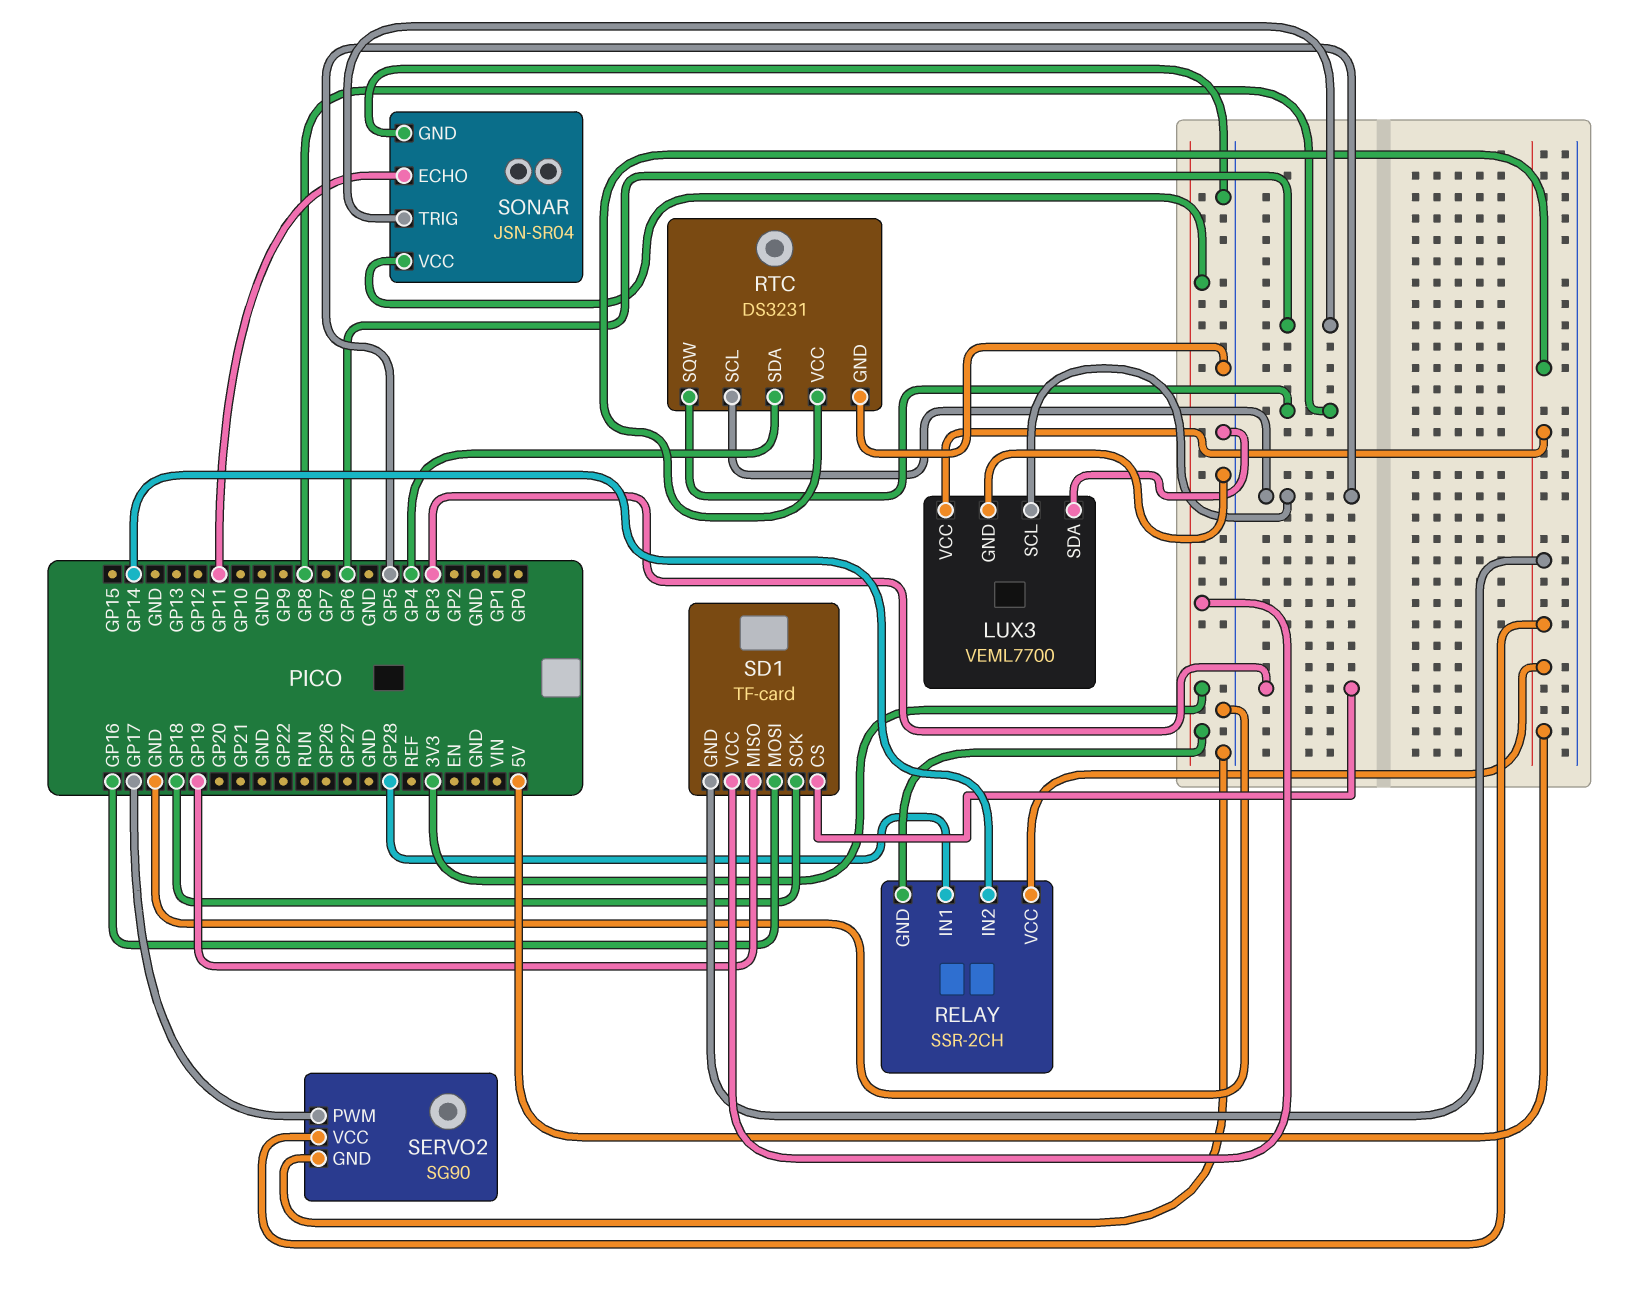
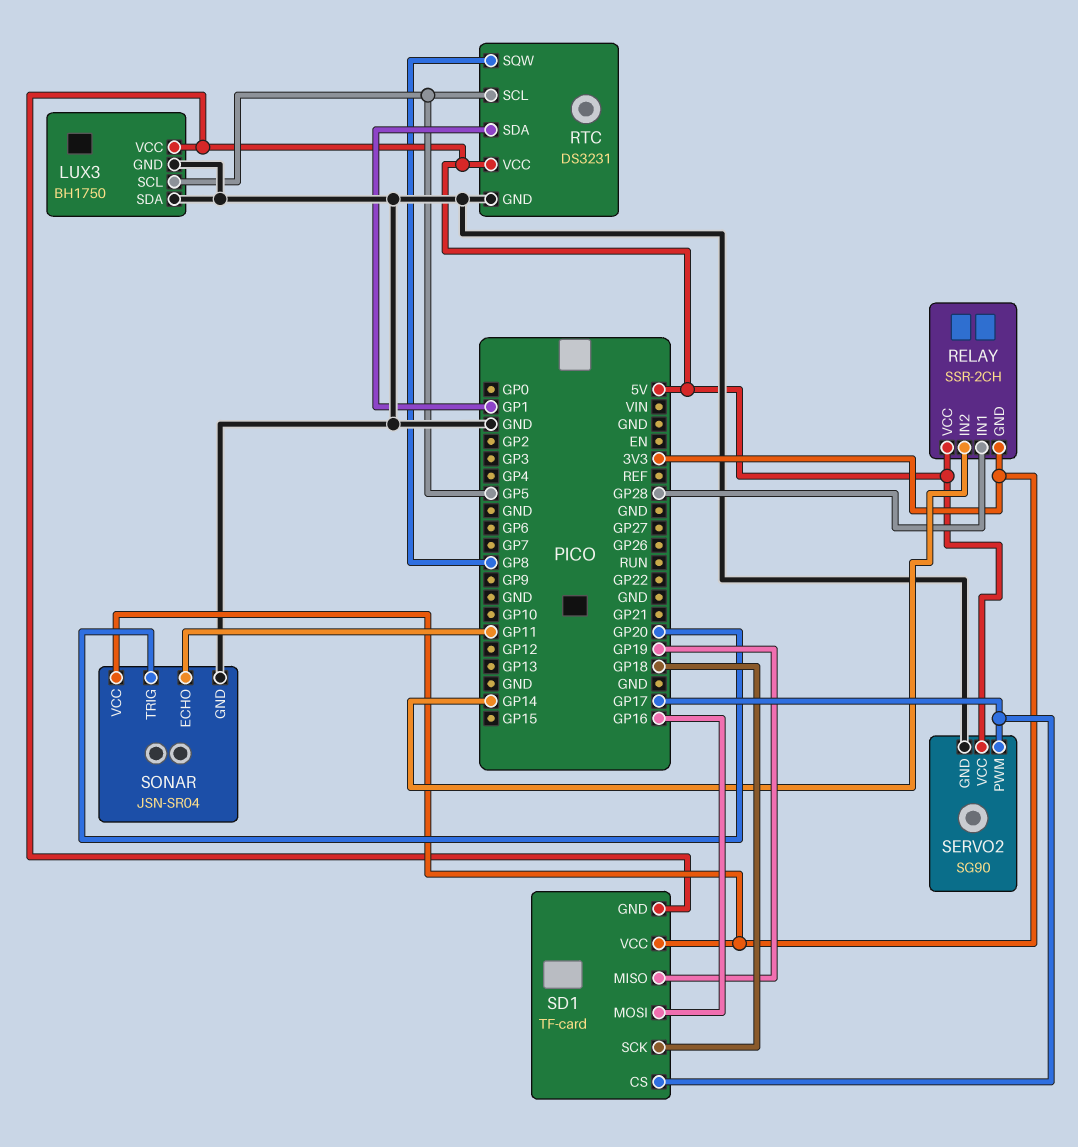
LUX3: VEML7700 -> BH1750
RTC pin SDA: GP4 -> GP1
SD1 pin CS: GP3 -> GP17
SONAR pin TRIG: GP6 -> GP20

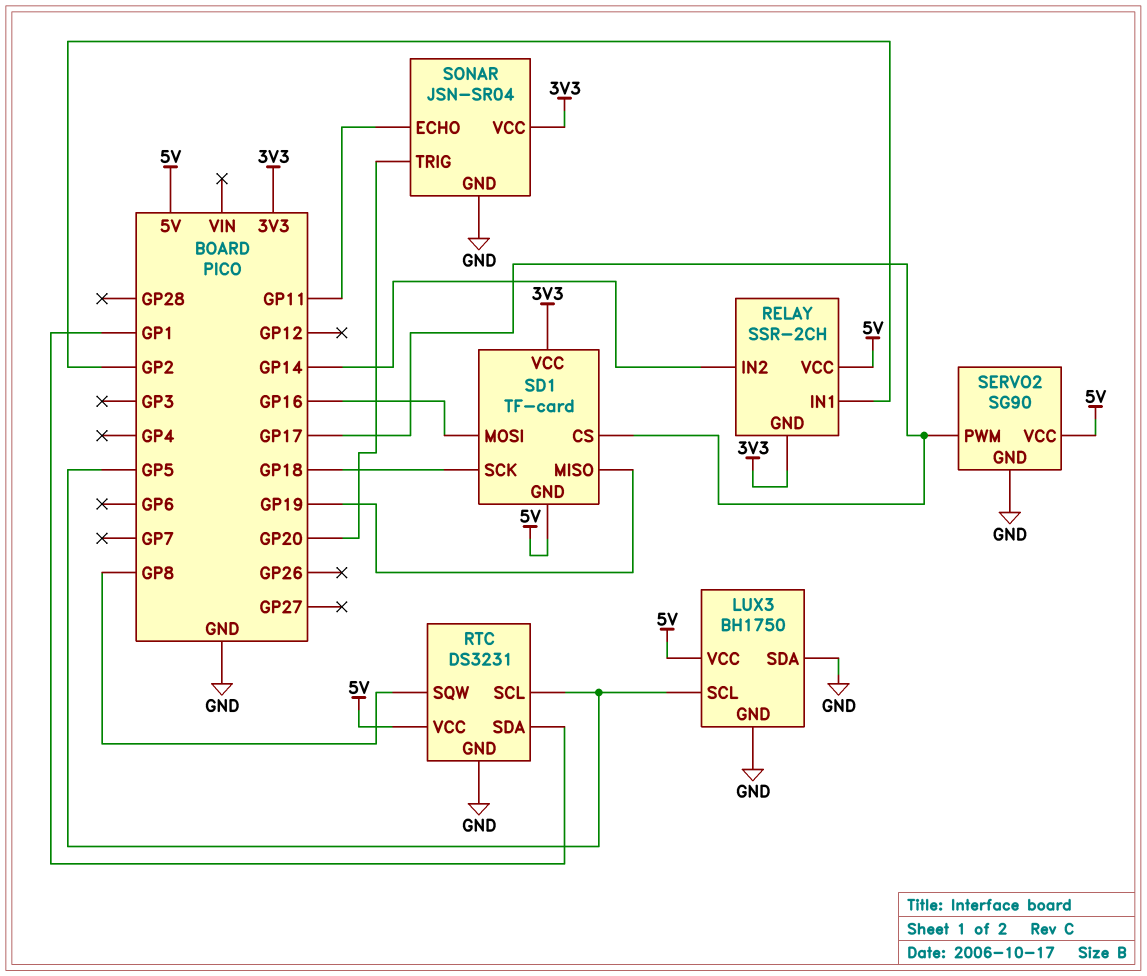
RELAY pin IN1: GP28 -> GP2

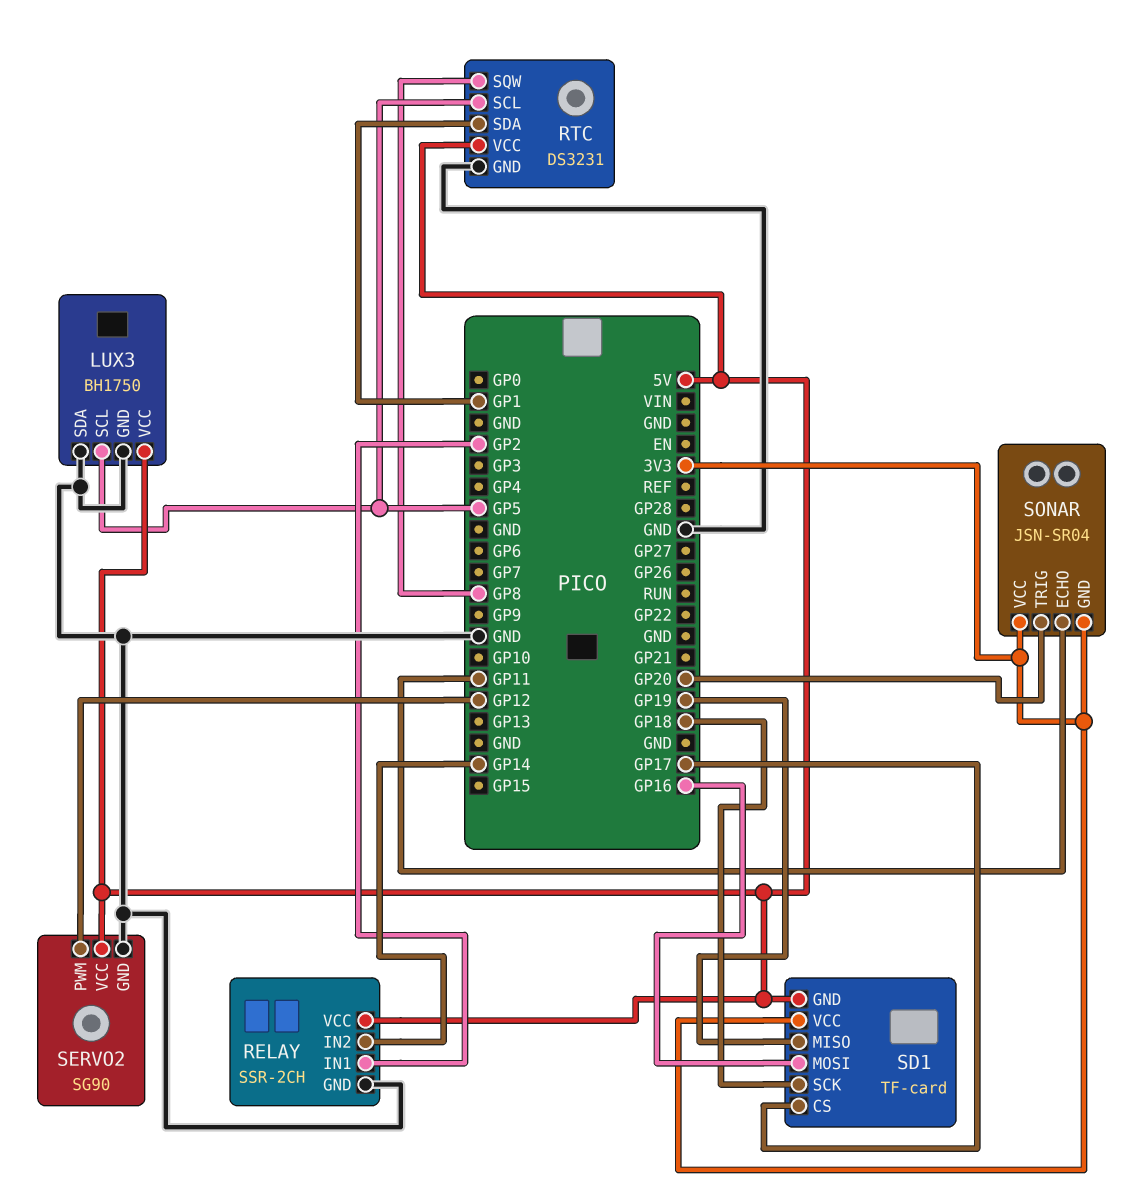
RELAY pin GND: 3V3 -> GND
SERVO2 pin PWM: GP17 -> GP12
SONAR pin GND: GND -> 3V3

